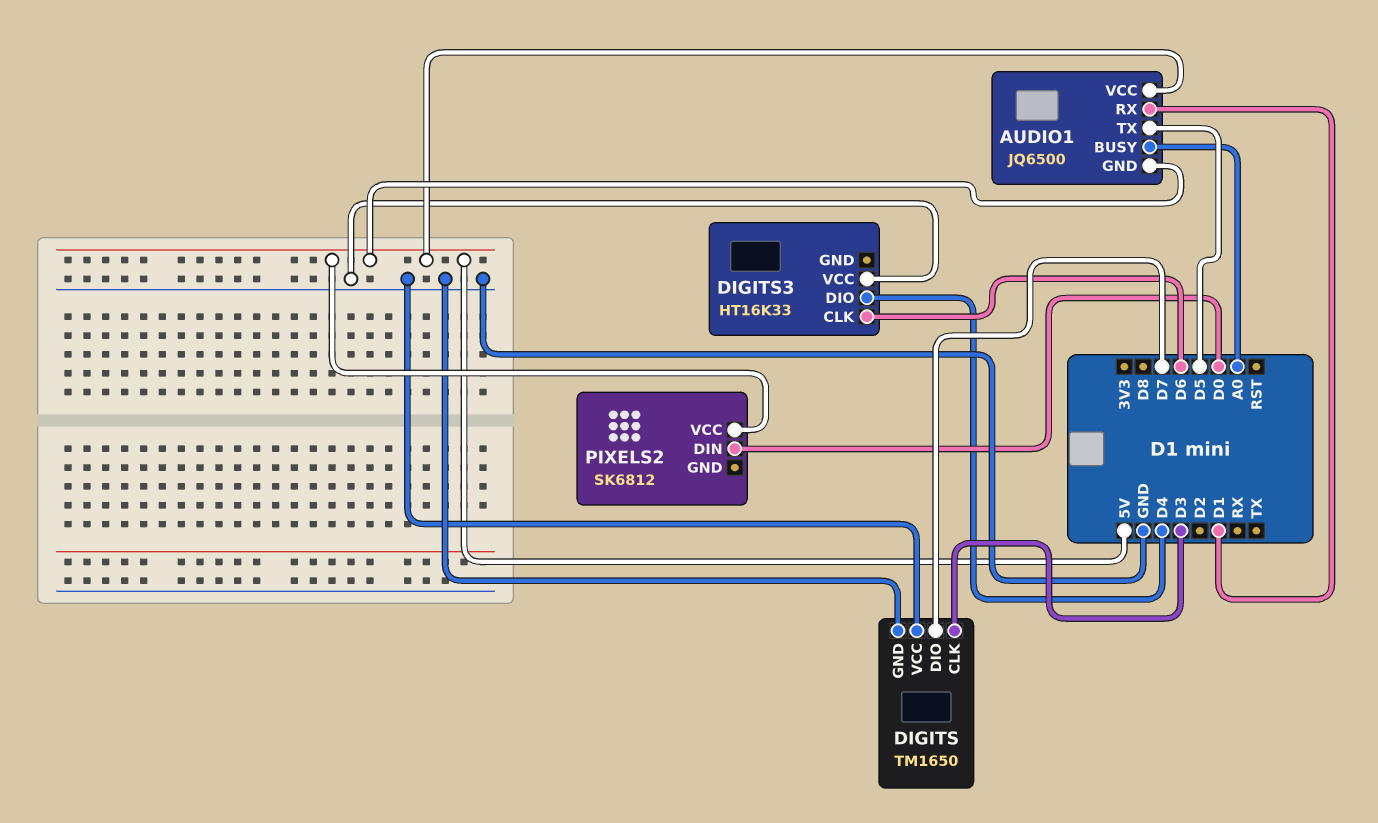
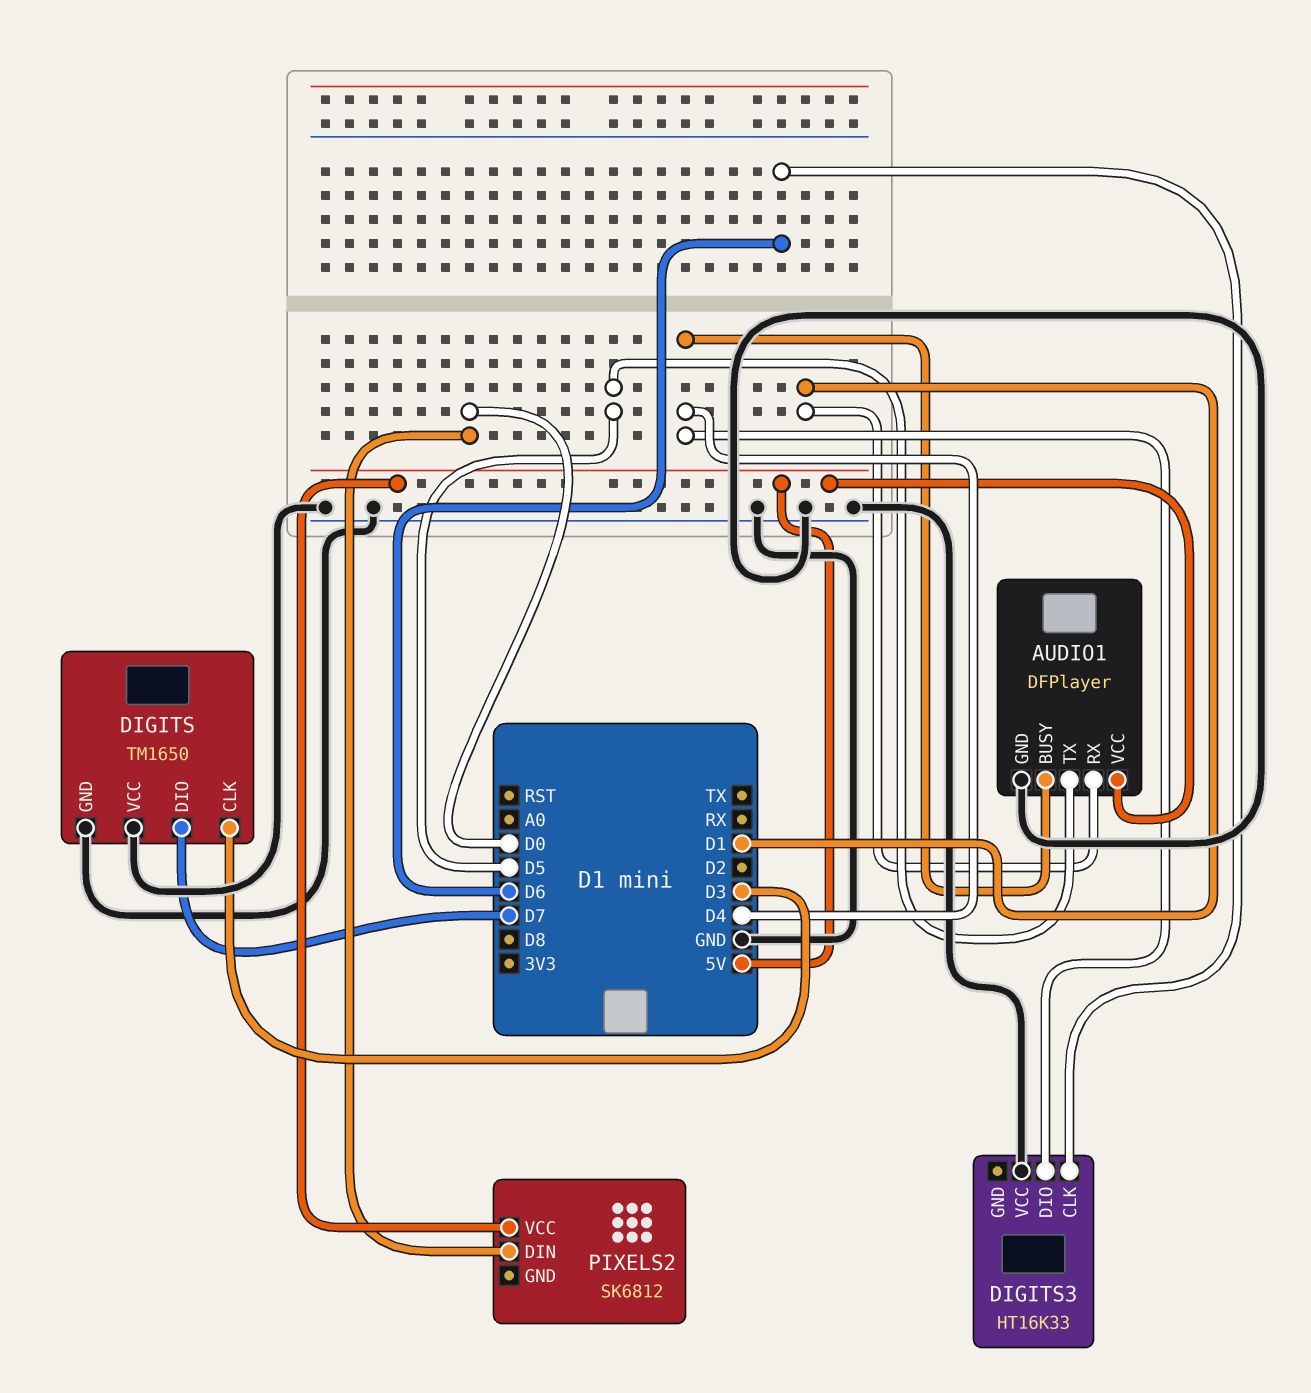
AUDIO1: JQ6500 -> DFPlayer
AUDIO1 pin BUSY: A0 -> D4
AUDIO1 pin GND: 5V -> GND

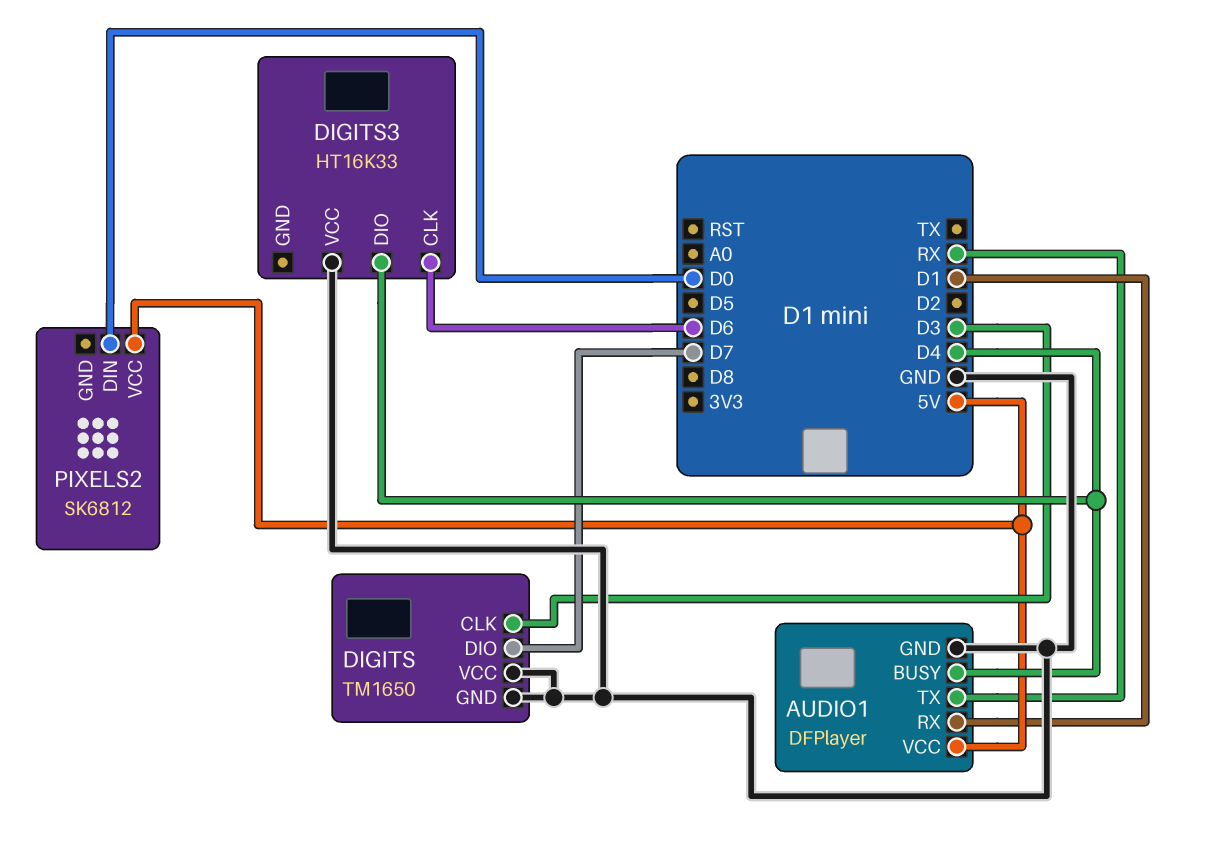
AUDIO1 pin TX: D5 -> RX

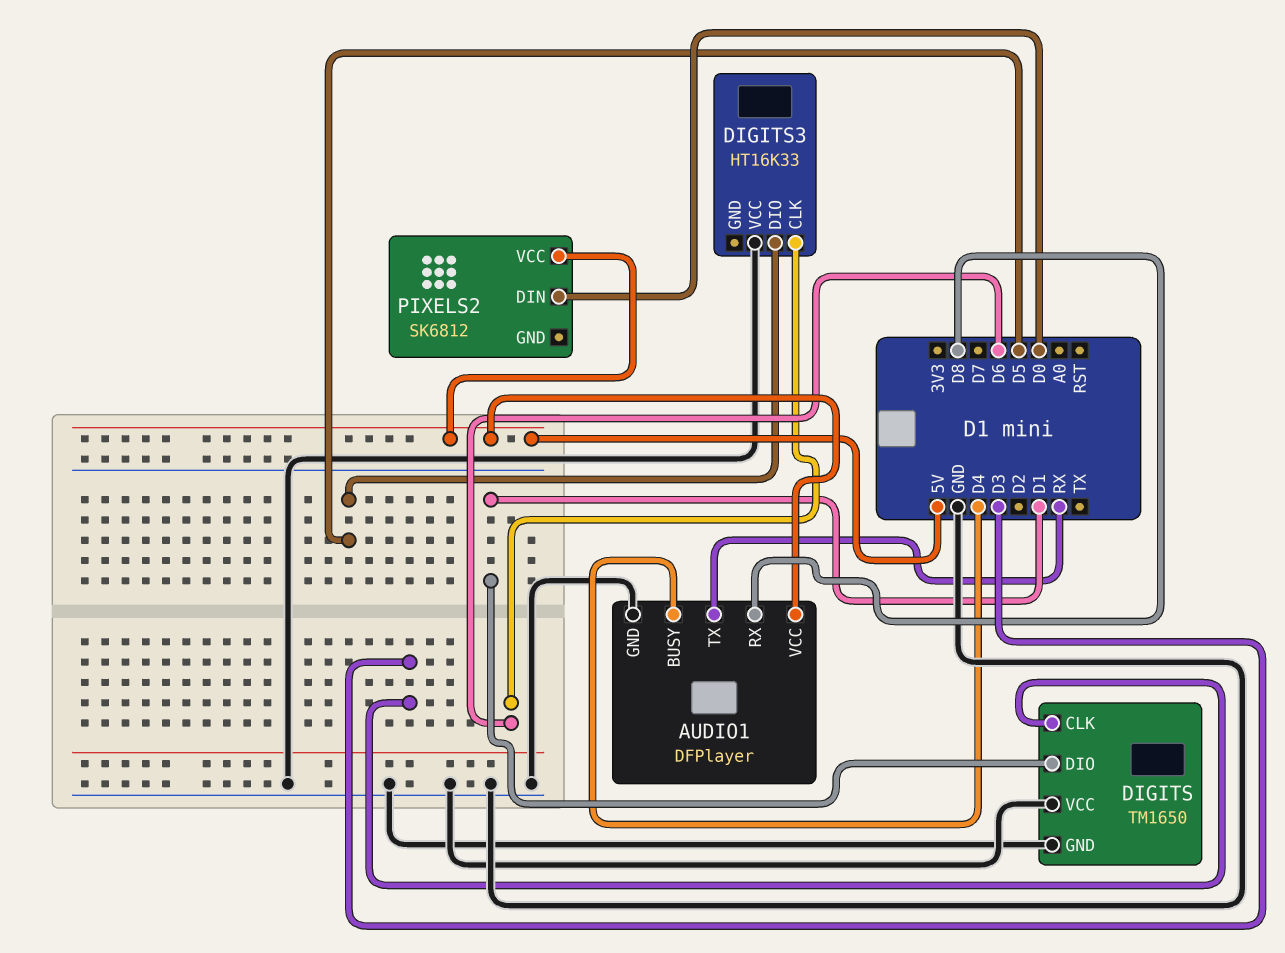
AUDIO1 pin RX: D1 -> D8
DIGITS pin DIO: D7 -> D1
DIGITS3 pin DIO: D4 -> D5

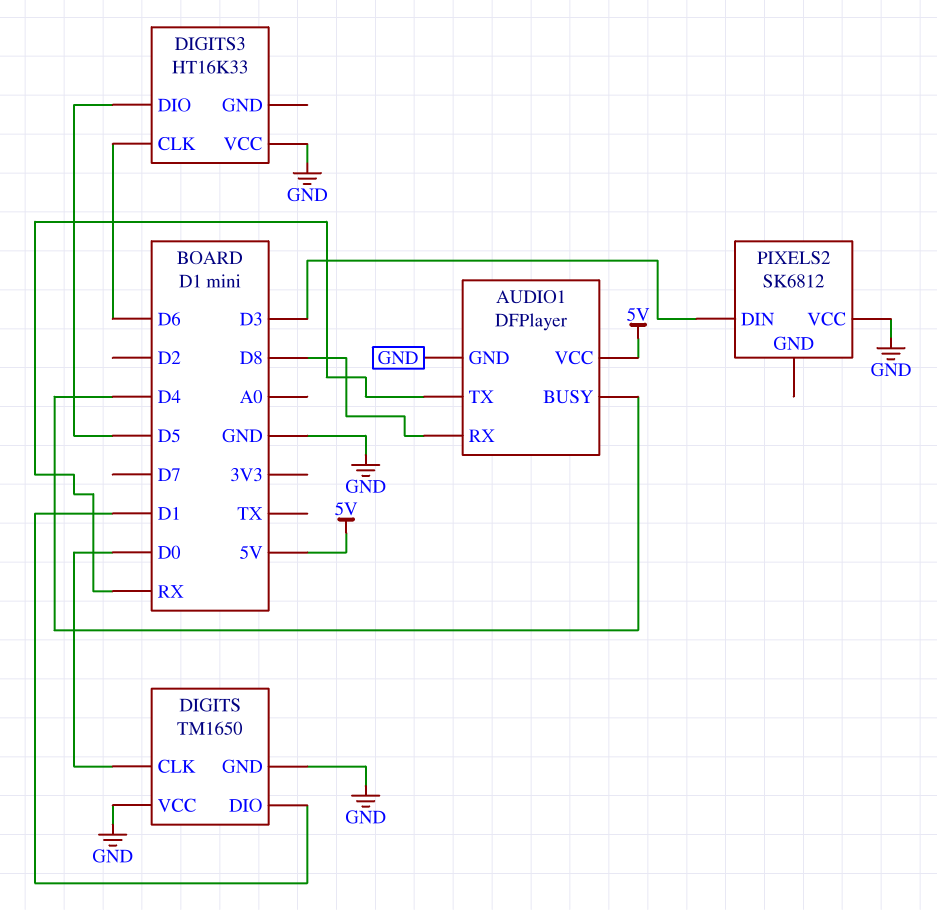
DIGITS pin CLK: D3 -> D0
PIXELS2 pin DIN: D0 -> D3
PIXELS2 pin VCC: 5V -> GND

